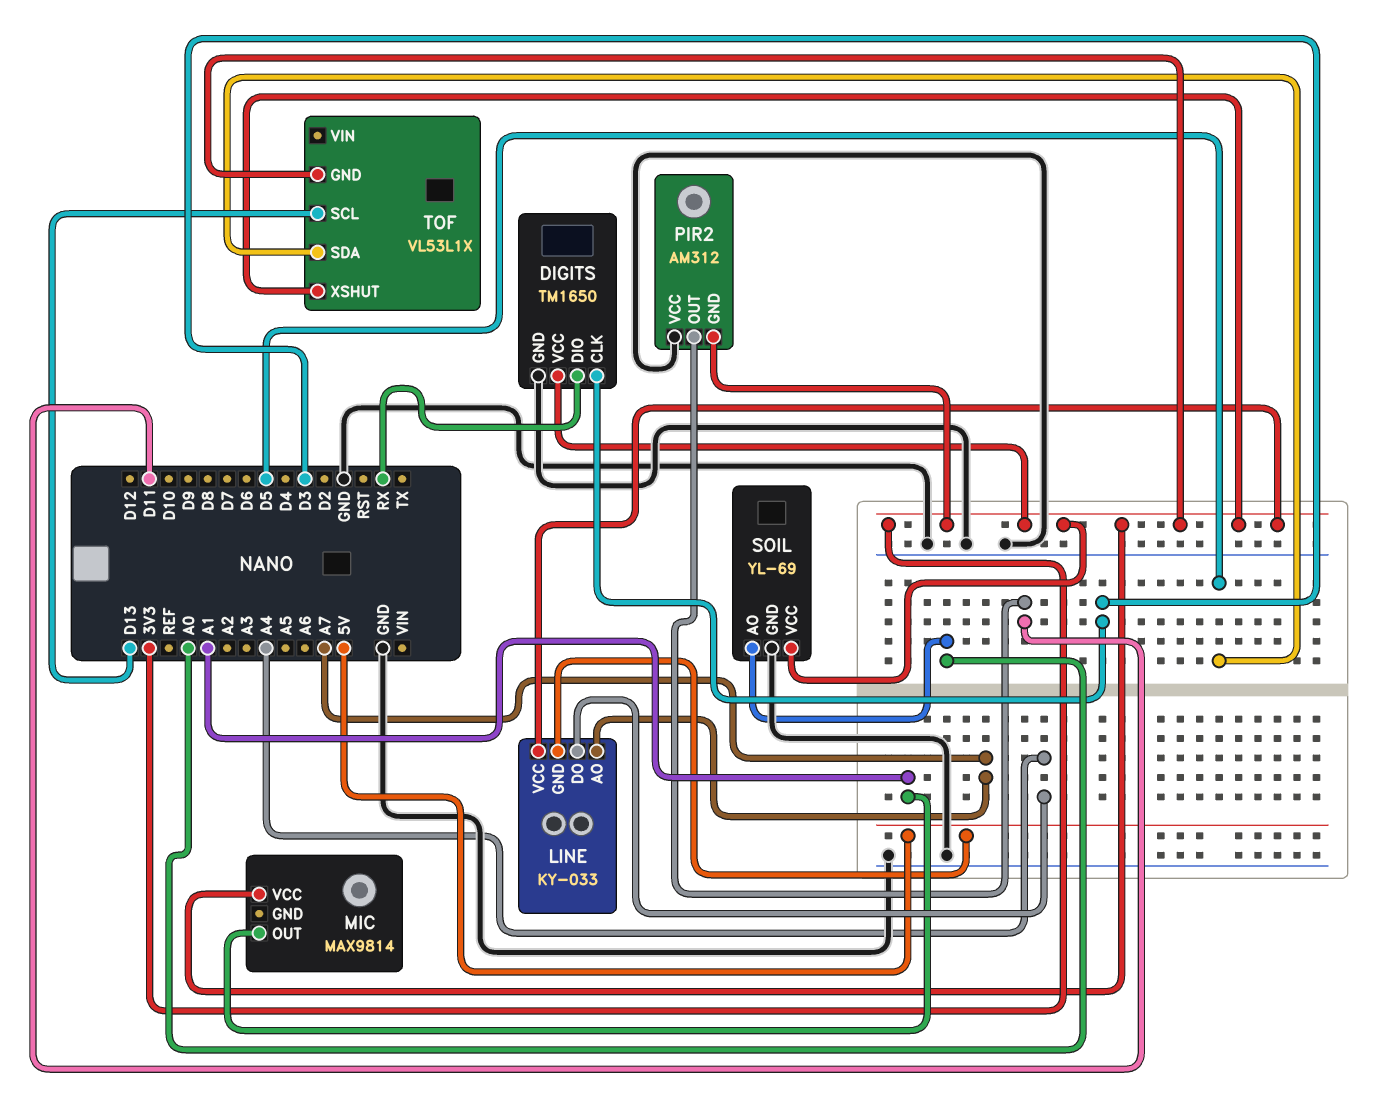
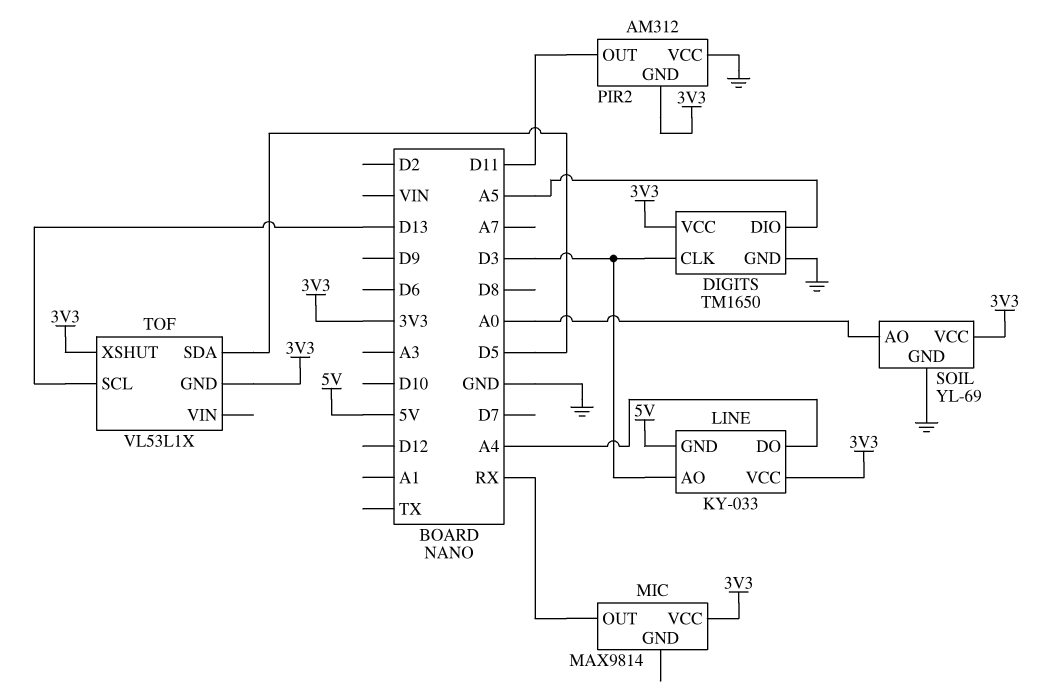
DIGITS pin DIO: RX -> A5
LINE pin AO: A7 -> D3
MIC pin OUT: A1 -> RX

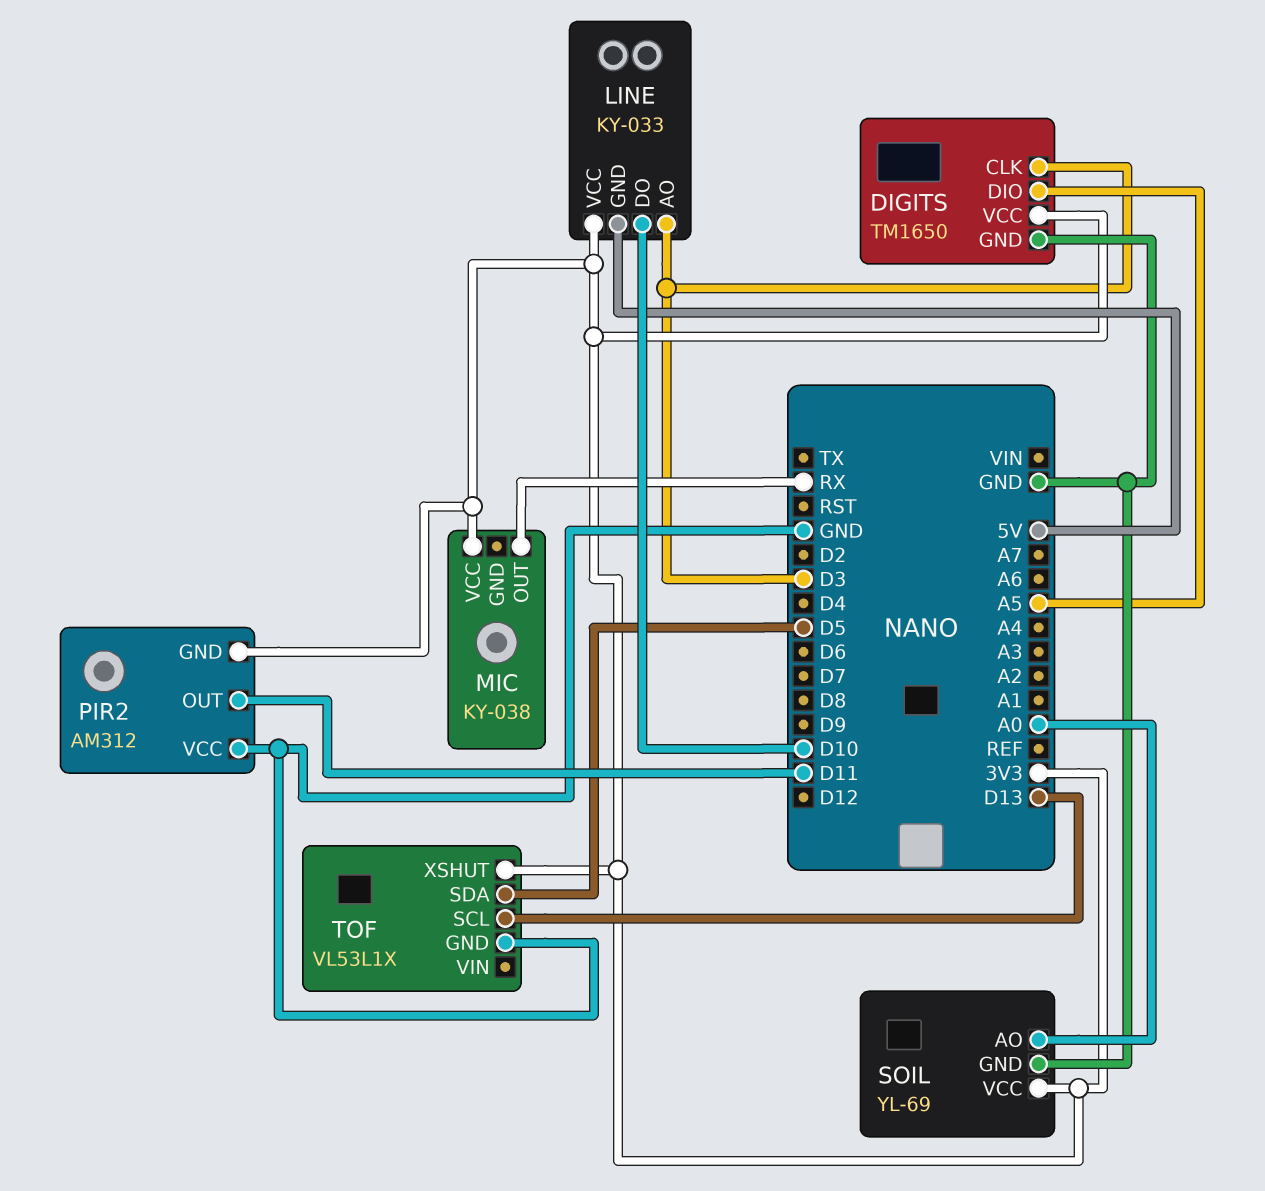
LINE pin DO: A4 -> D10
MIC: MAX9814 -> KY-038
TOF pin GND: 3V3 -> GND

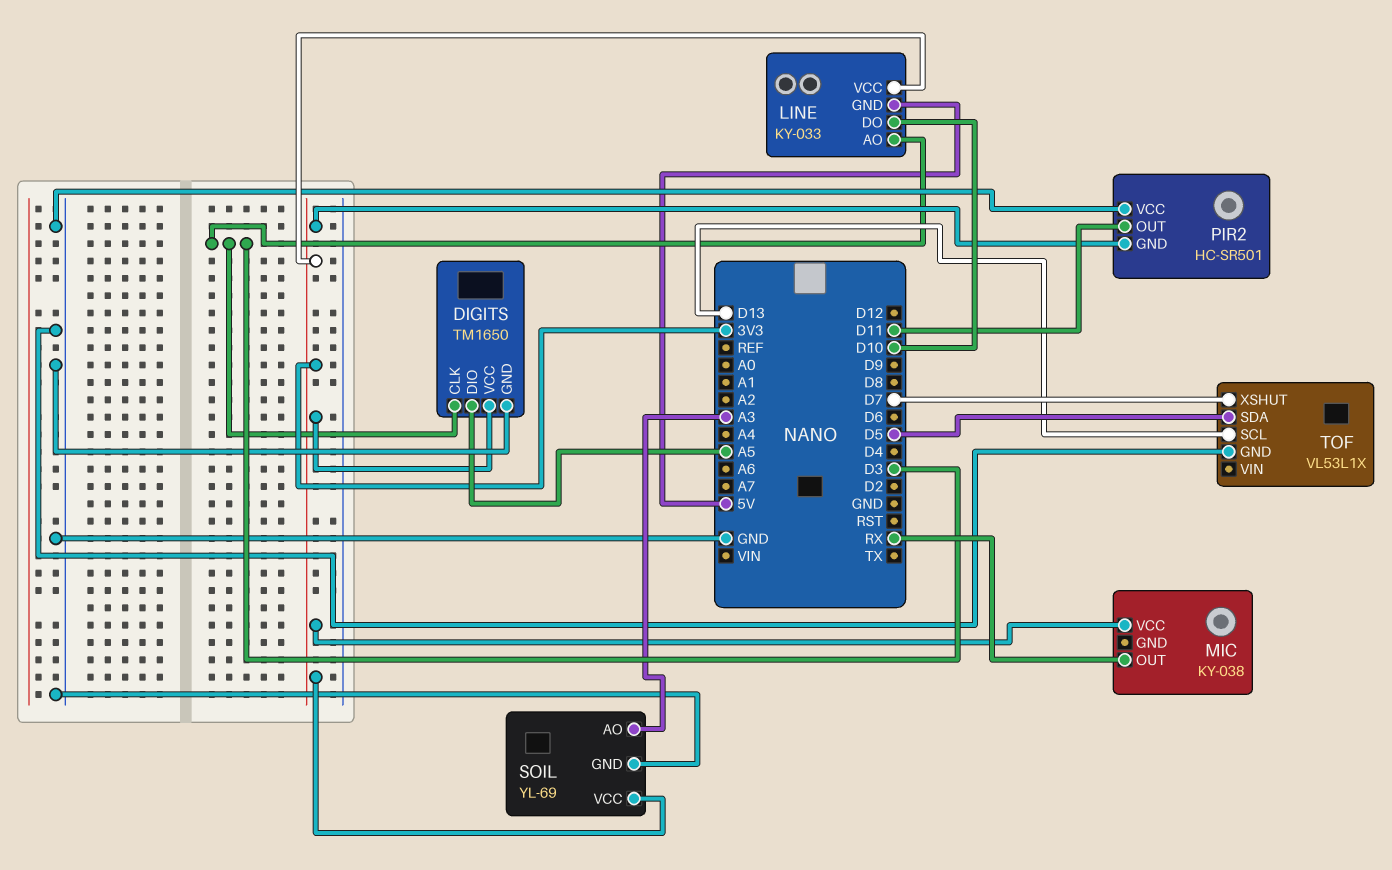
PIR2: AM312 -> HC-SR501
SOIL pin AO: A0 -> A3
TOF pin XSHUT: 3V3 -> D7

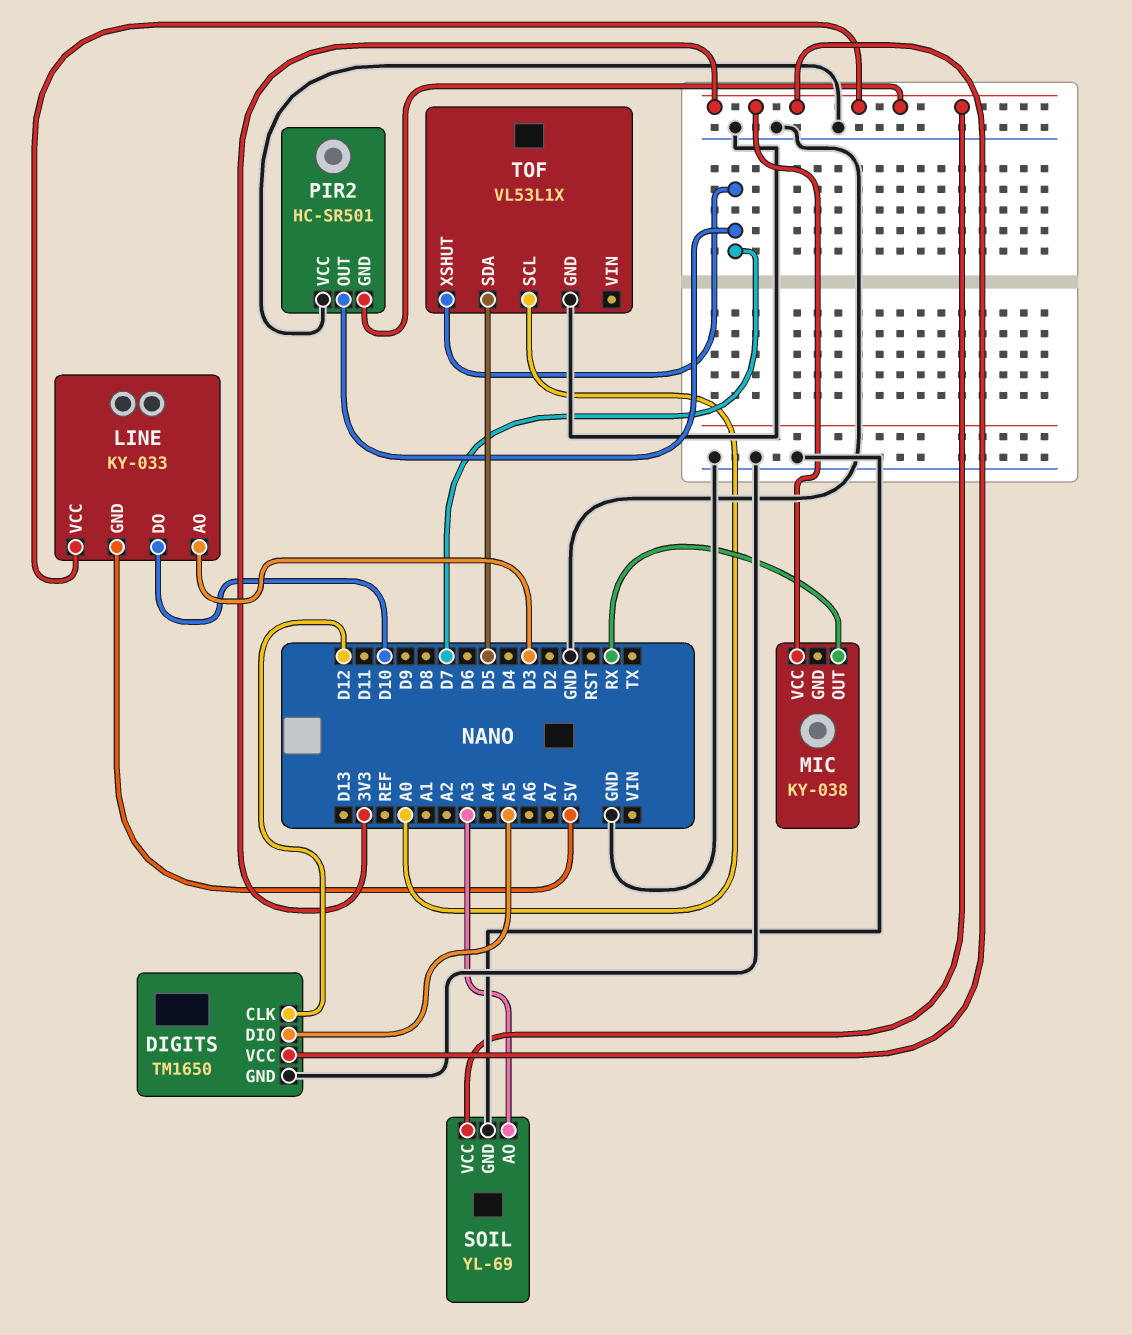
DIGITS pin CLK: D3 -> D12
PIR2 pin OUT: D11 -> D7
TOF pin SCL: D13 -> A0

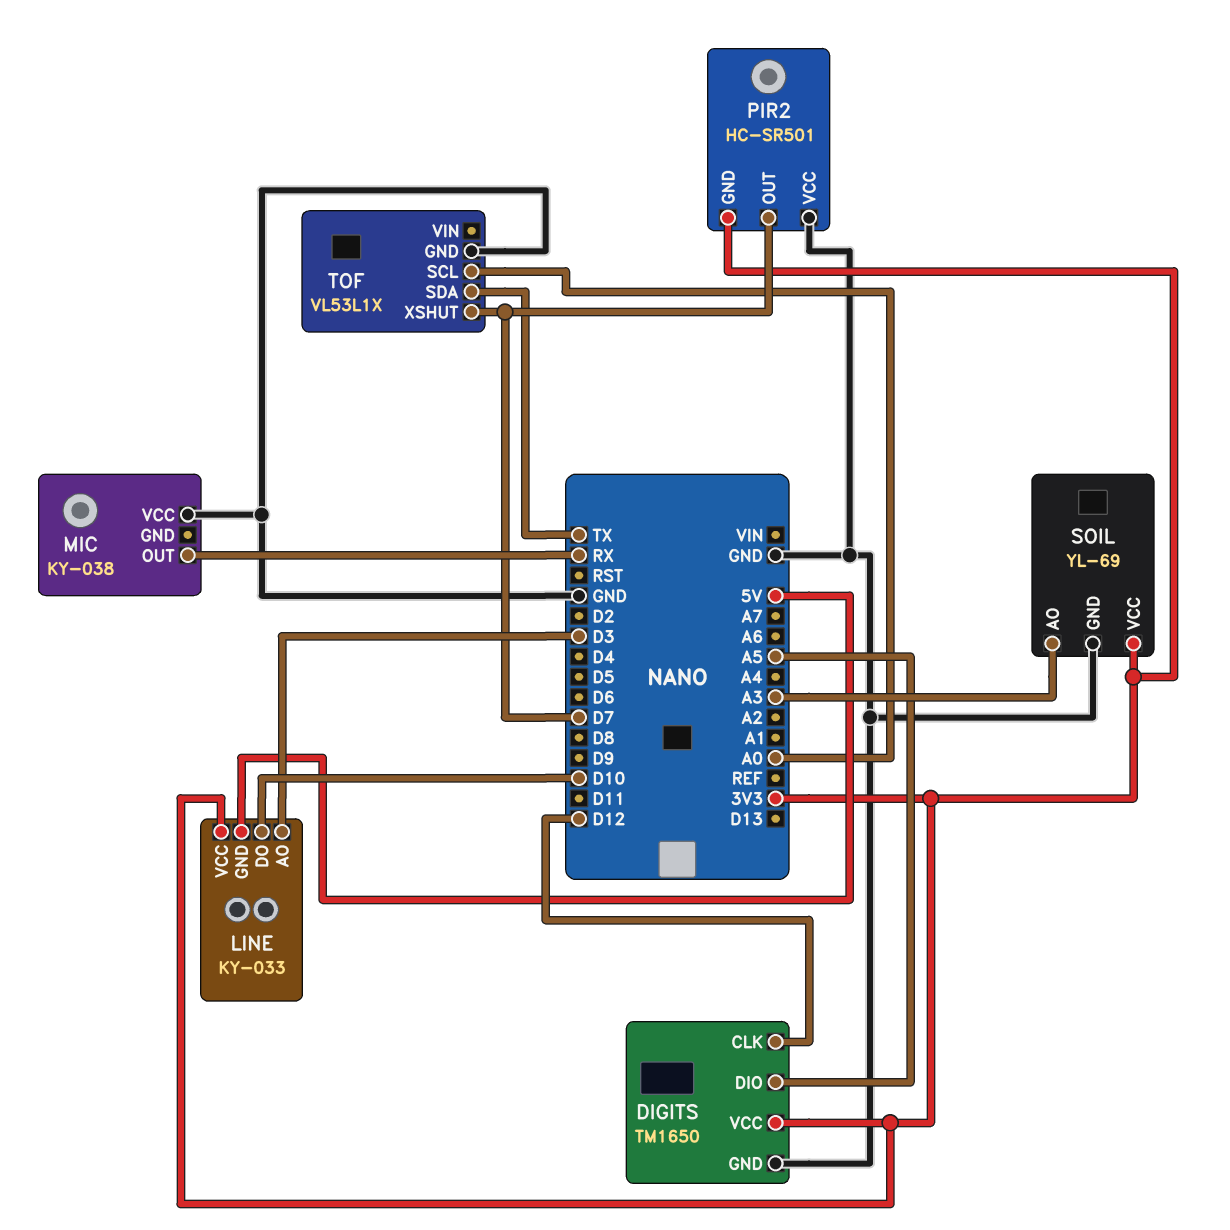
MIC pin VCC: 3V3 -> GND
TOF pin SDA: D5 -> TX

